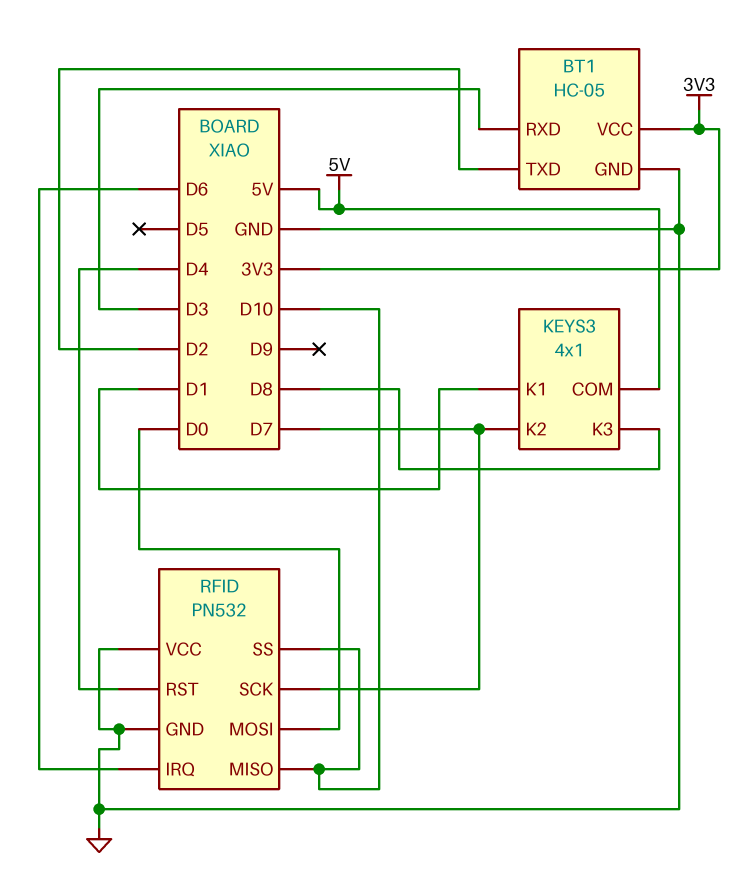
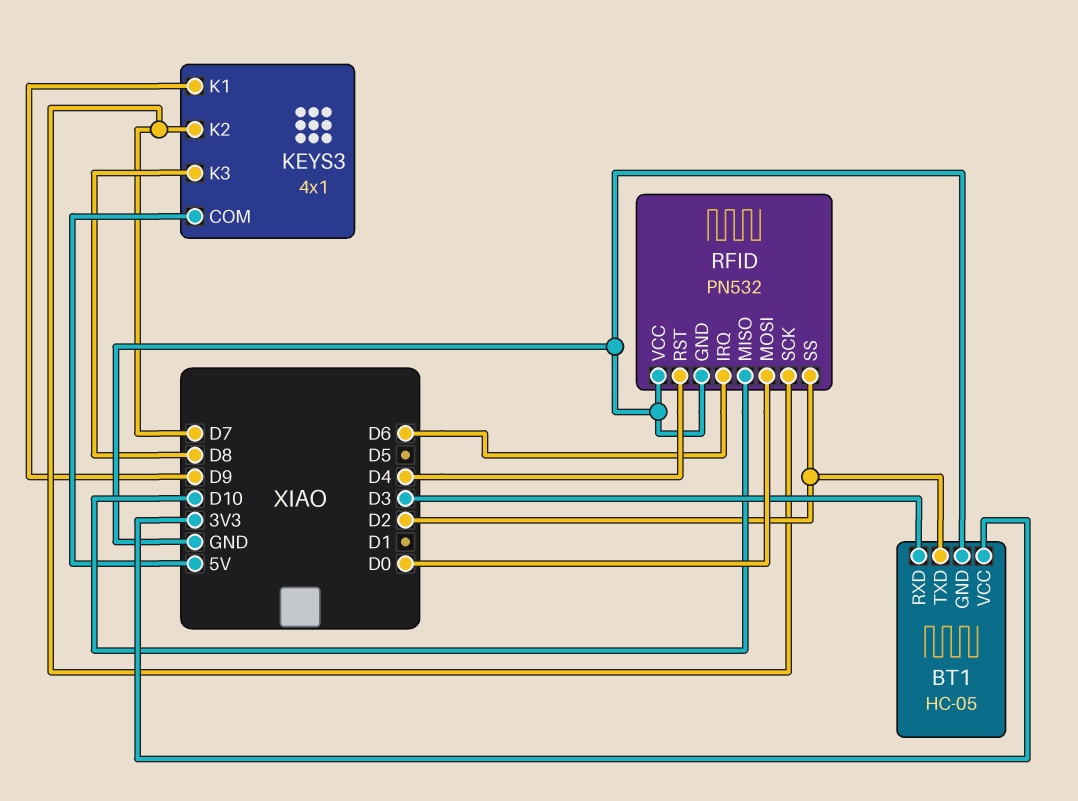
KEYS3 pin K1: D1 -> D9
RFID pin SS: D10 -> D2

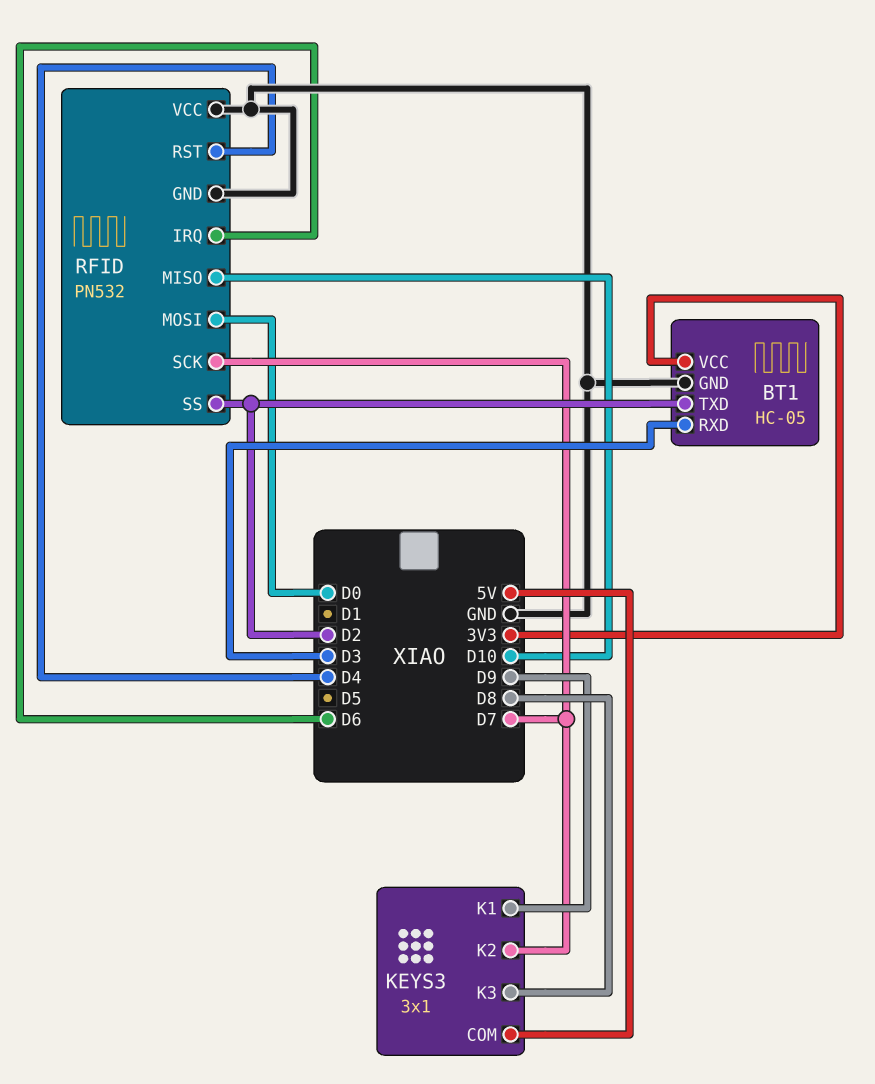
KEYS3: 4x1 -> 3x1

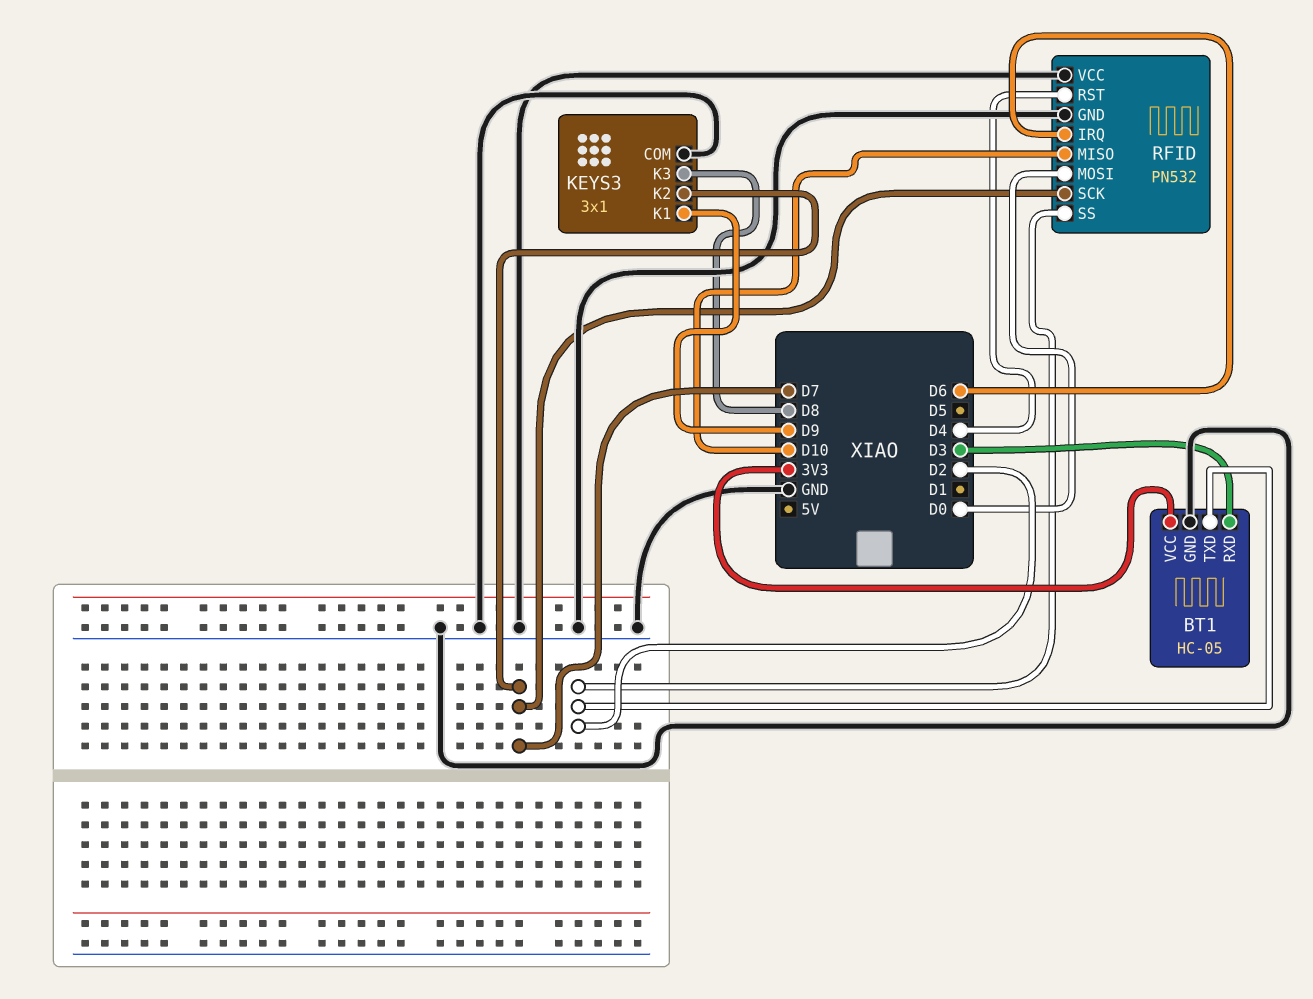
KEYS3 pin COM: 5V -> GND

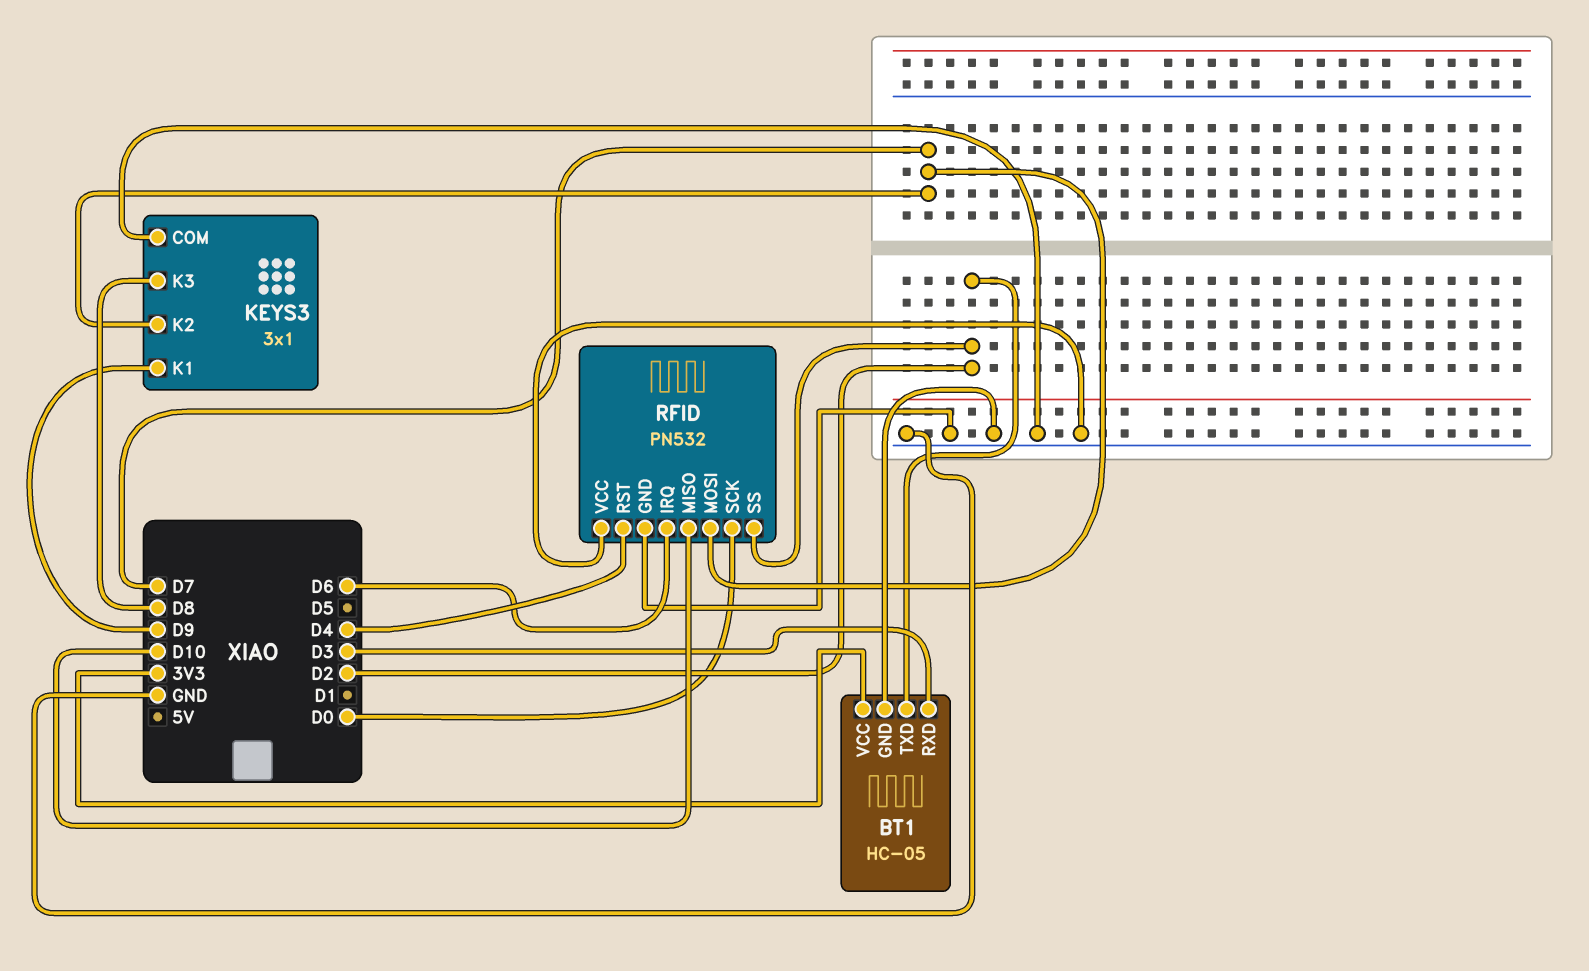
RFID pin MOSI: D0 -> D7
RFID pin SCK: D7 -> D0

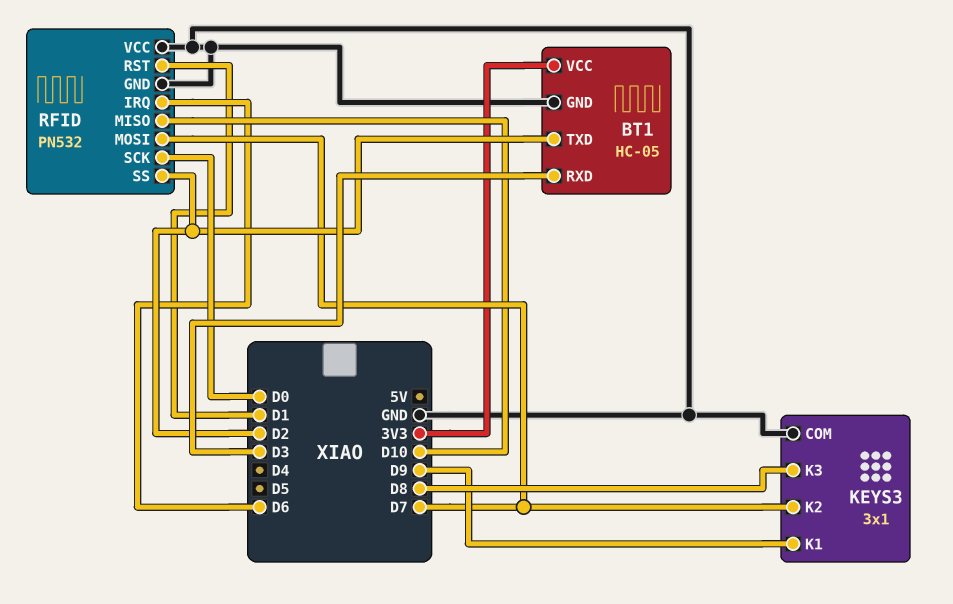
RFID pin RST: D4 -> D1

